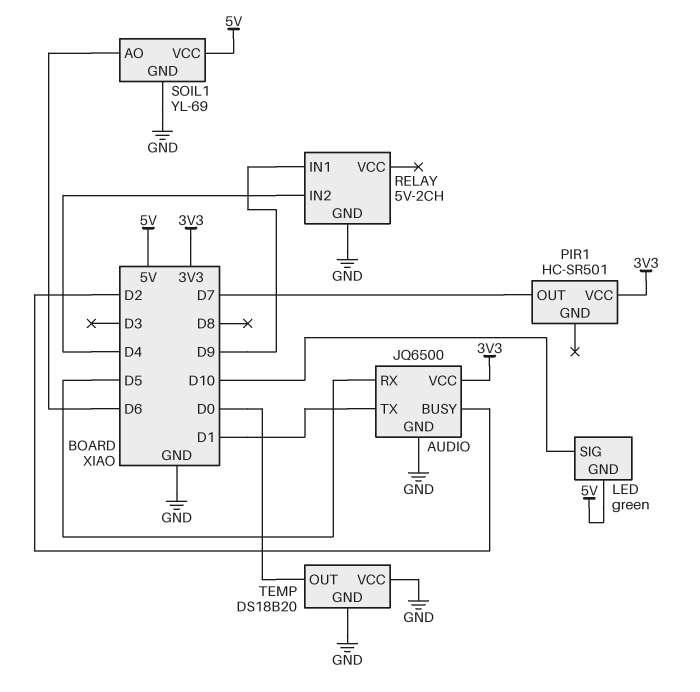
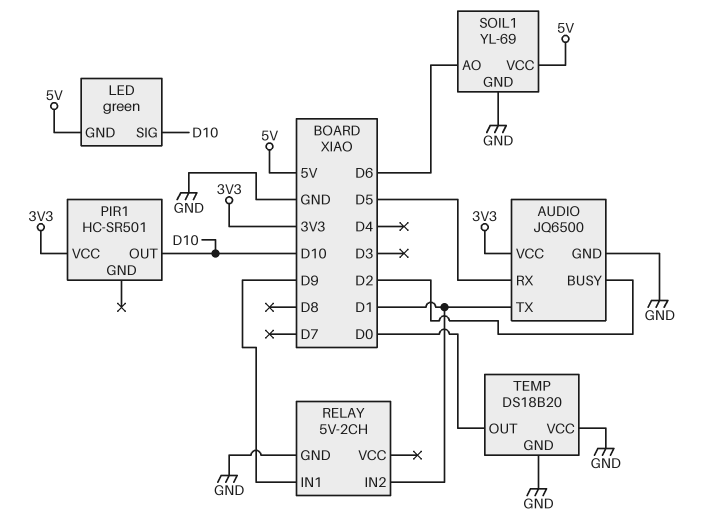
PIR1 pin OUT: D7 -> D10
RELAY pin IN2: D4 -> D1

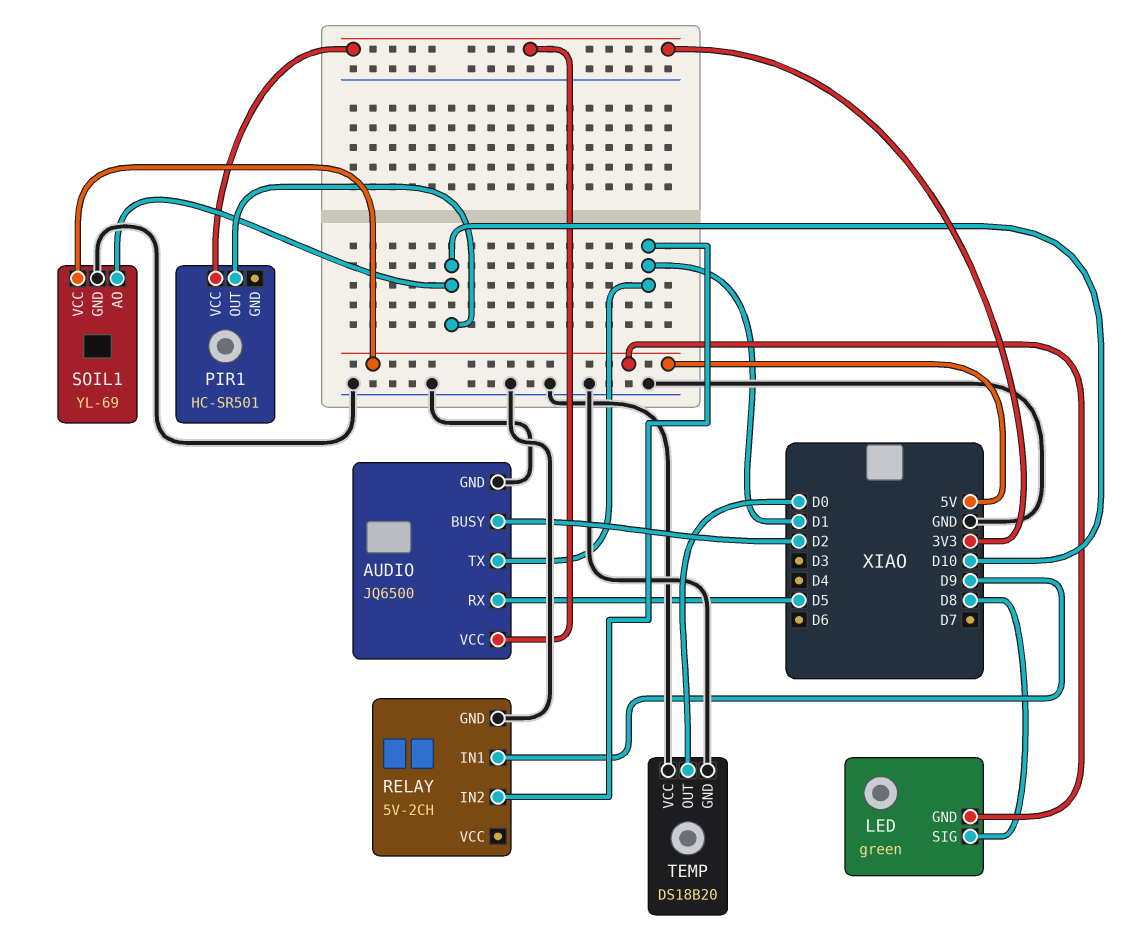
LED pin SIG: D10 -> D8
SOIL1 pin AO: D6 -> D10

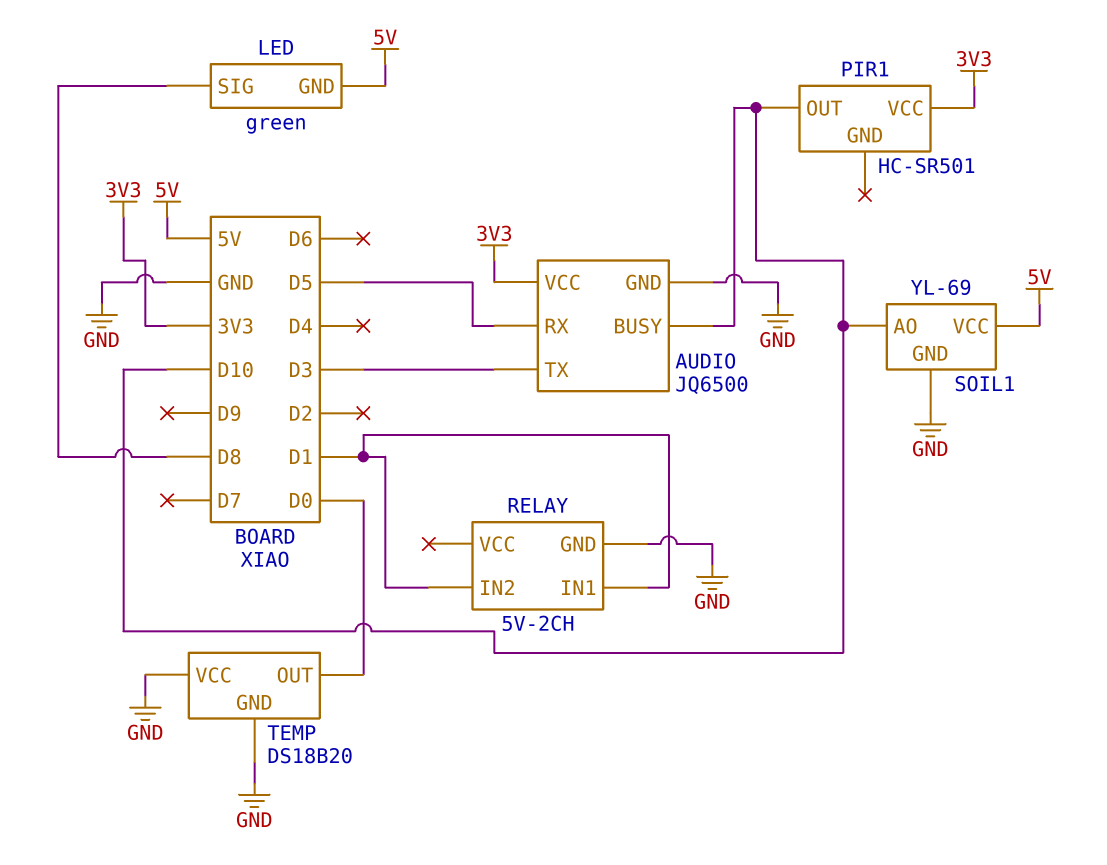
AUDIO pin BUSY: D2 -> D10
AUDIO pin TX: D1 -> D3
RELAY pin IN1: D9 -> D1

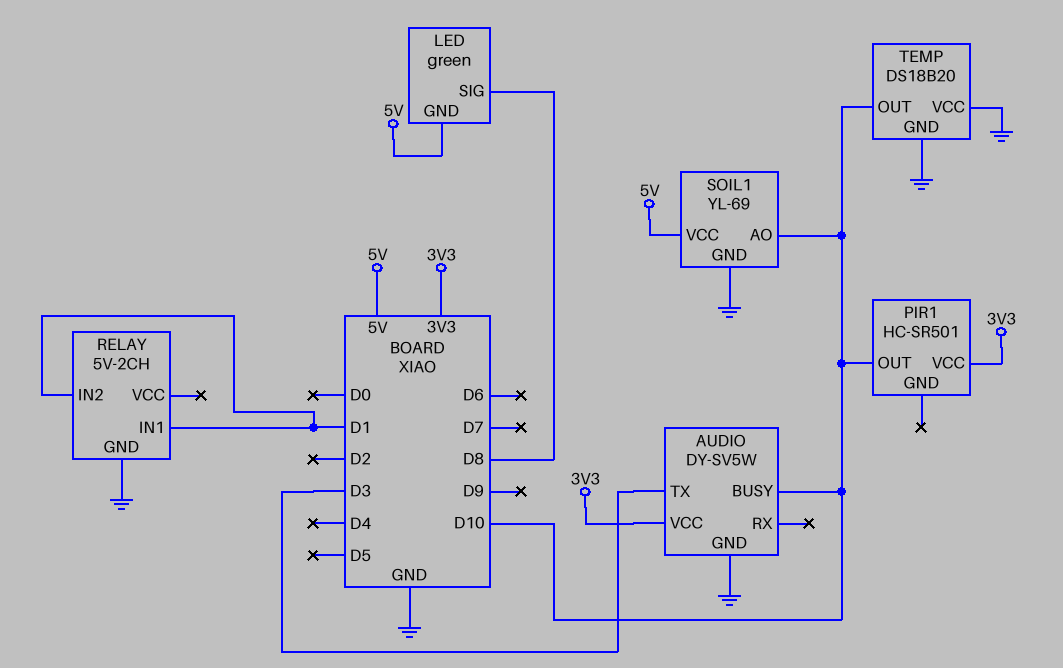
AUDIO: JQ6500 -> DY-SV5W
AUDIO pin RX: D5 -> none
TEMP pin OUT: D0 -> D10

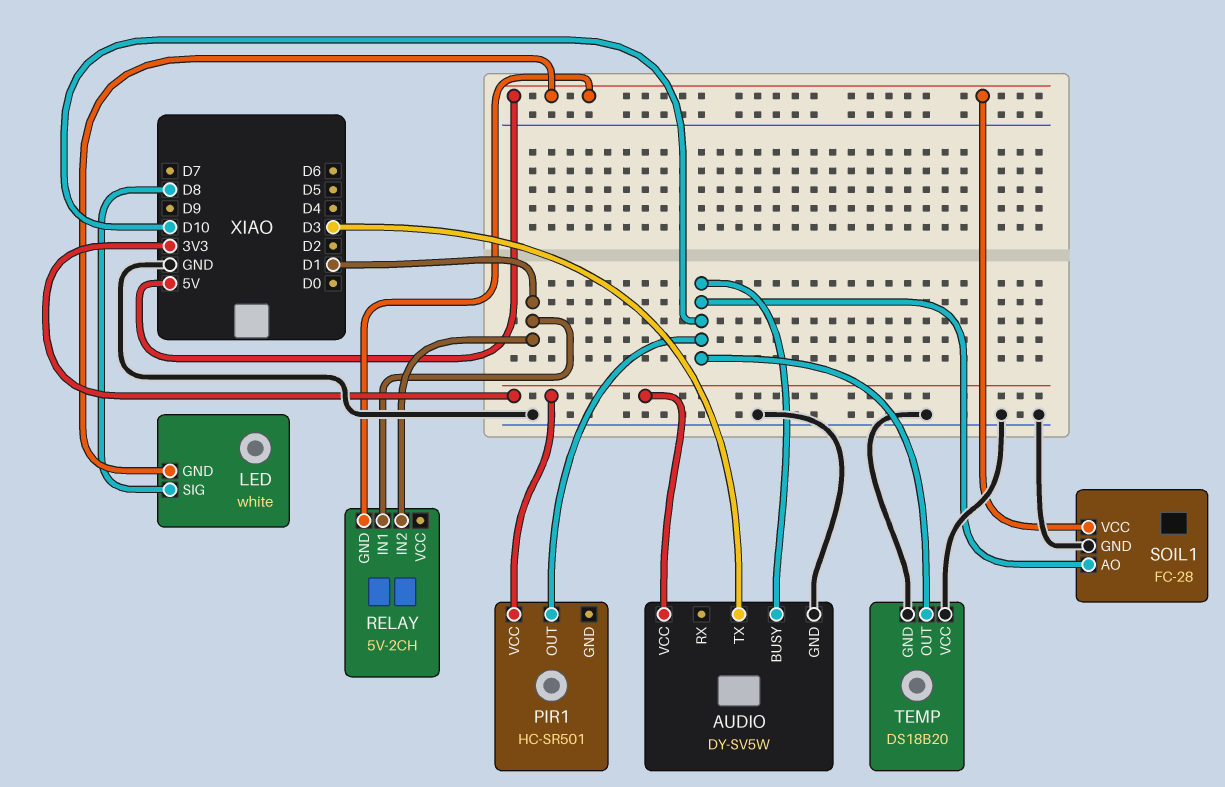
LED: green -> white
RELAY pin GND: GND -> 5V
SOIL1: YL-69 -> FC-28

